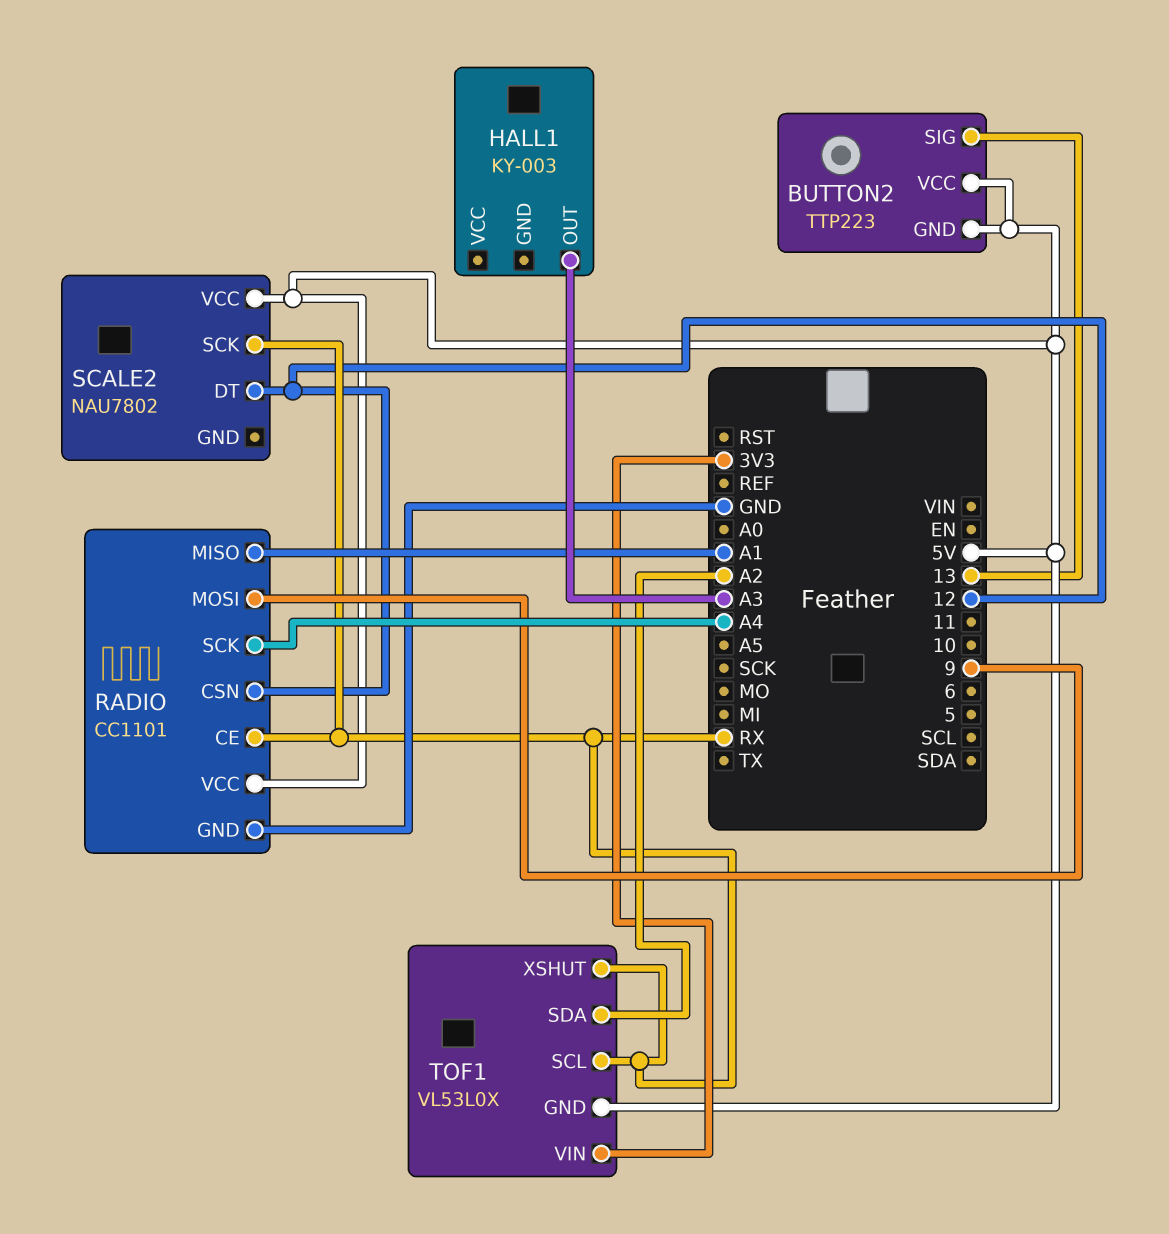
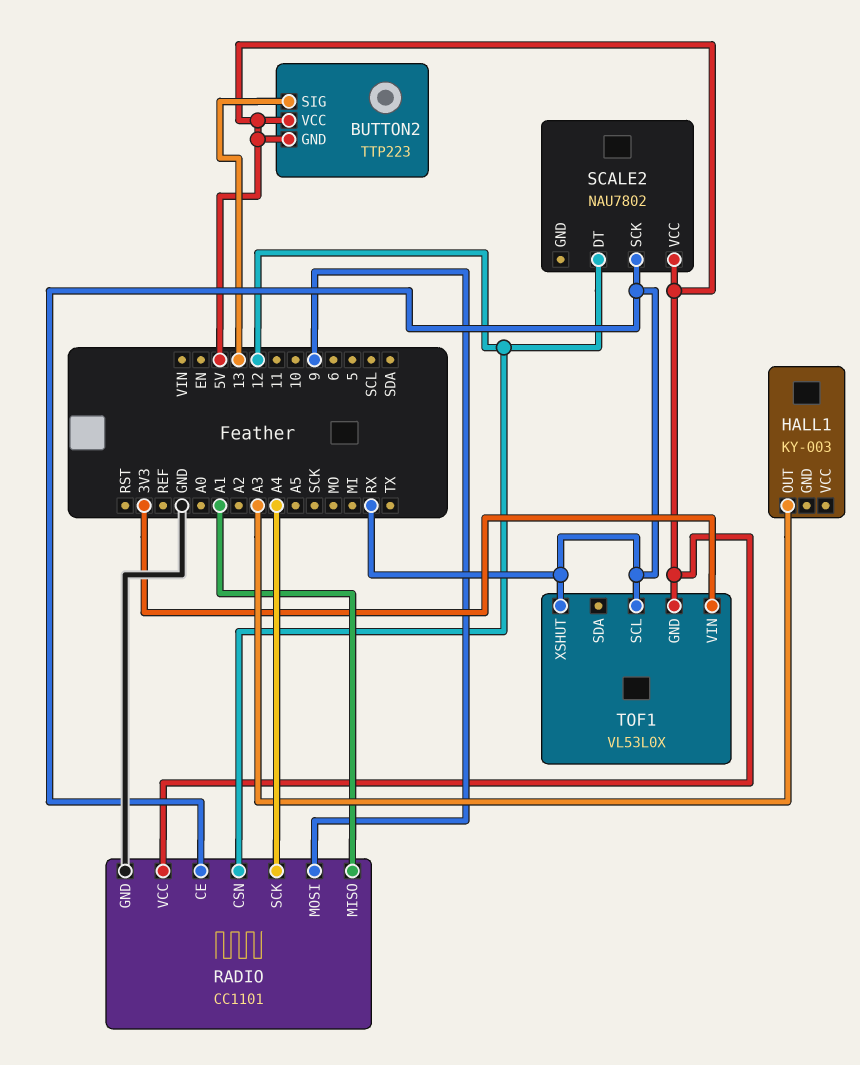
TOF1 pin SDA: A2 -> none

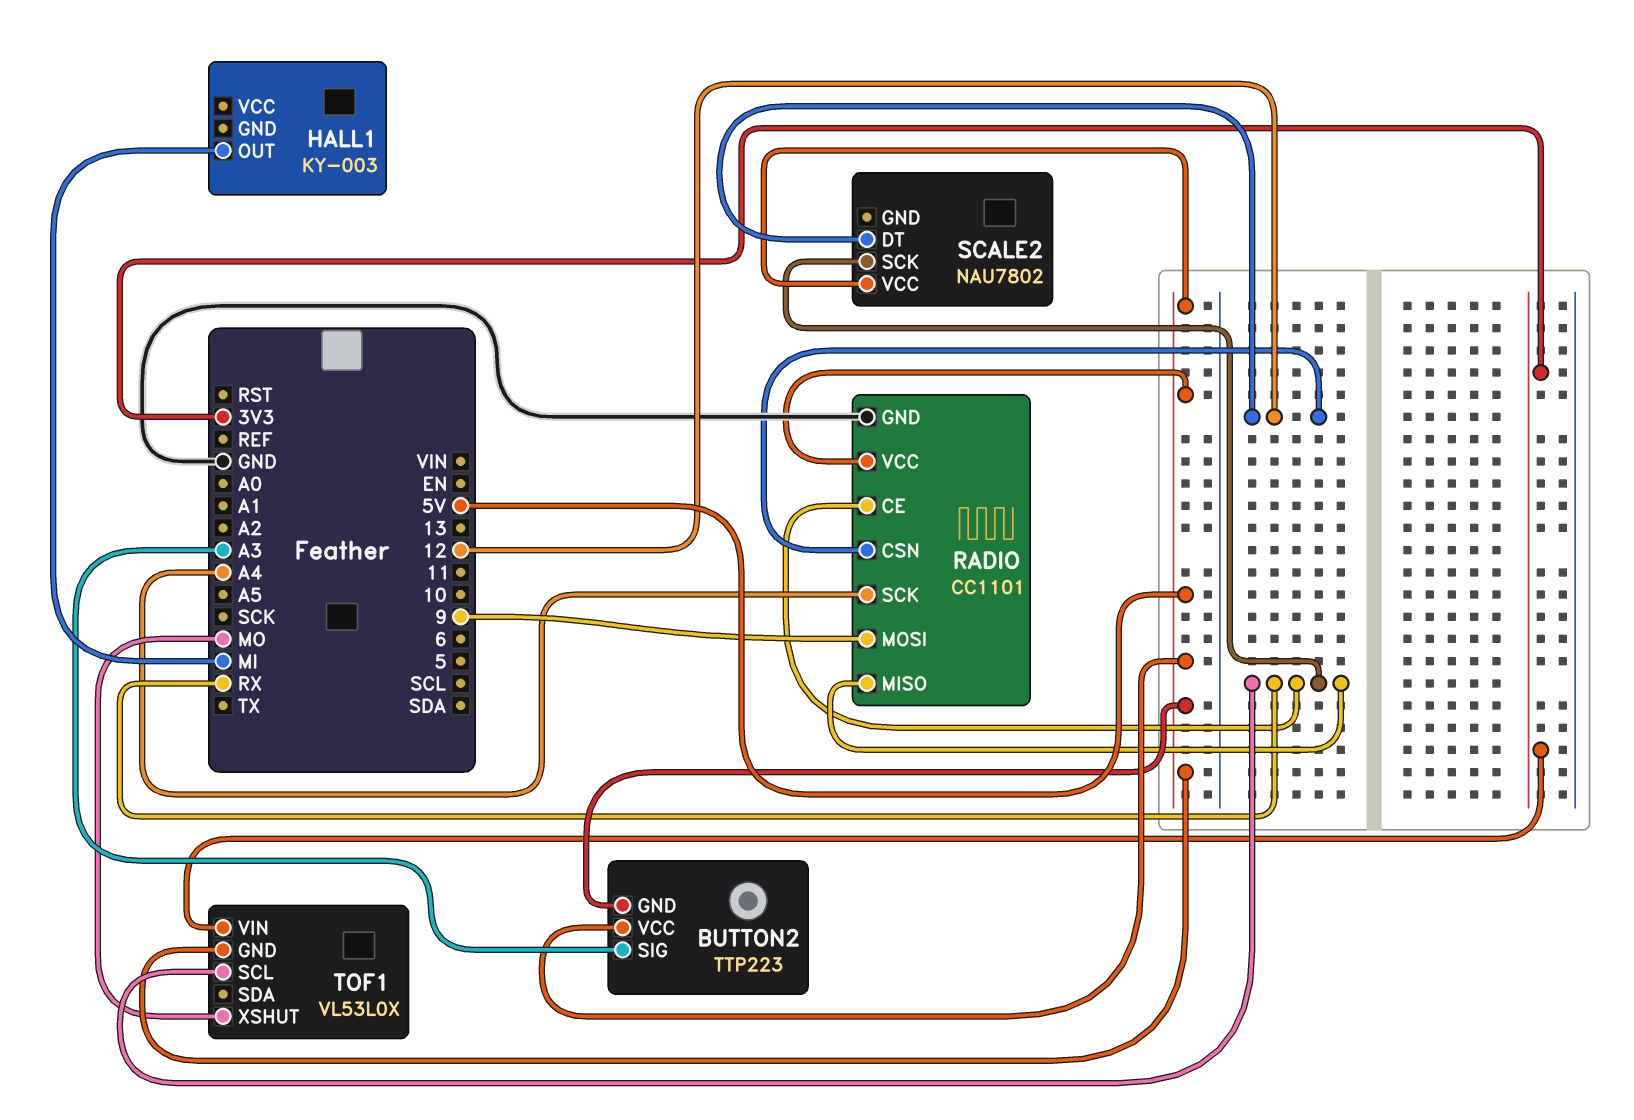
BUTTON2 pin SIG: 13 -> A3
HALL1 pin OUT: A3 -> MI
RADIO pin MISO: A1 -> RX
TOF1 pin XSHUT: RX -> MO

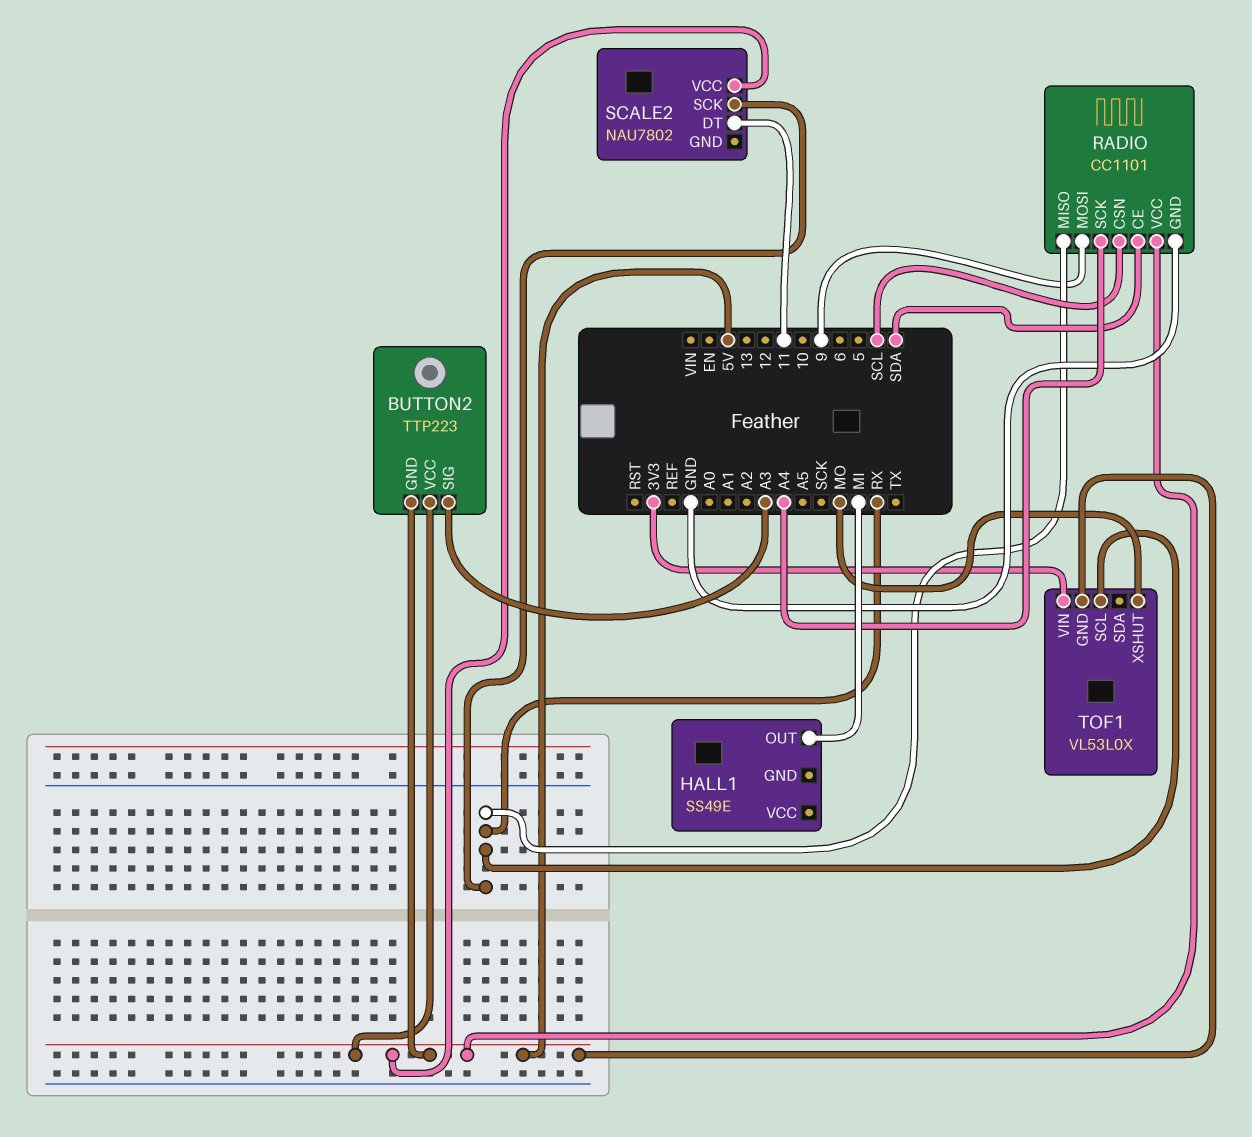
HALL1: KY-003 -> SS49E
RADIO pin CE: RX -> SDA
RADIO pin CSN: 12 -> SCL
SCALE2 pin DT: 12 -> 11

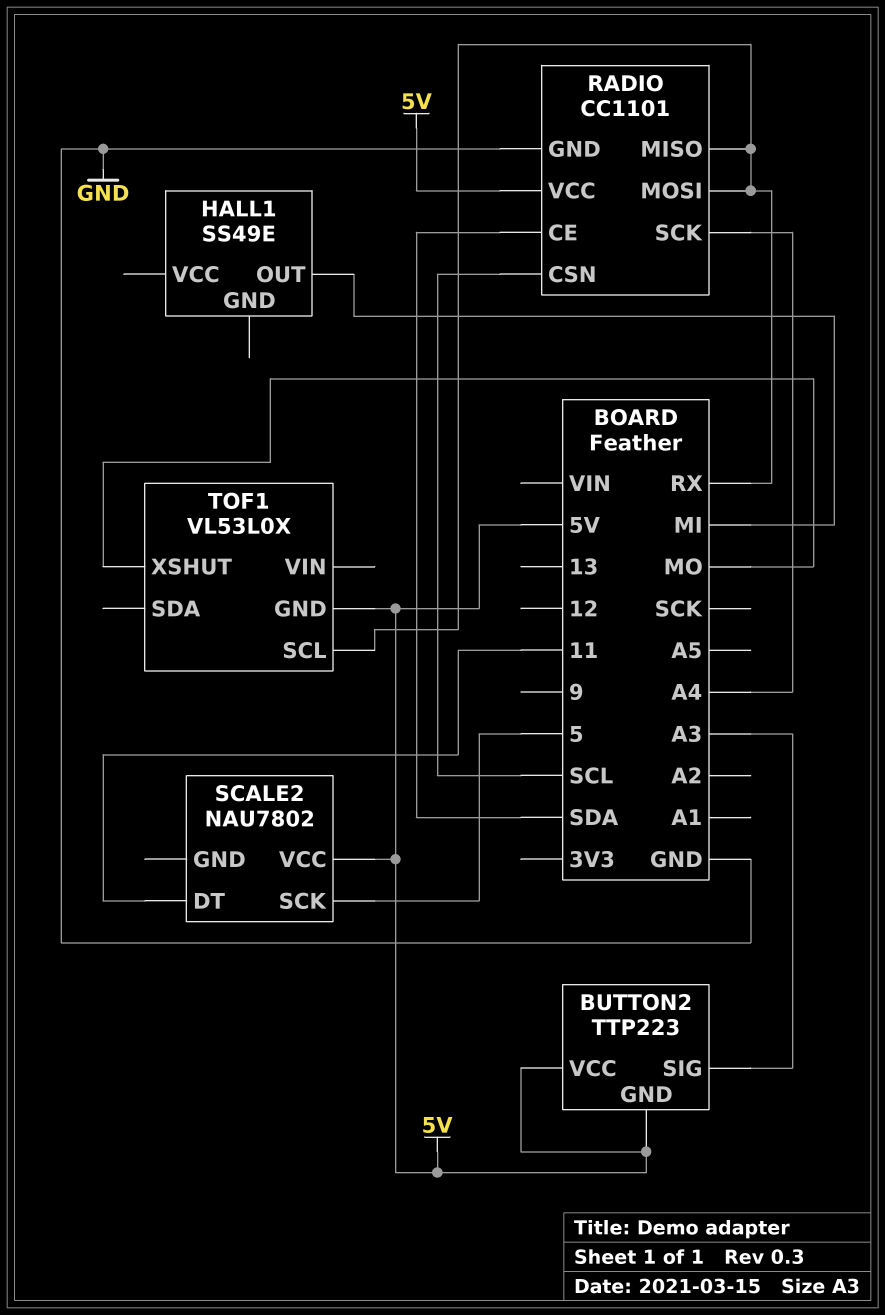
RADIO pin MOSI: 9 -> RX
SCALE2 pin SCK: RX -> 5
TOF1 pin VIN: 3V3 -> none

